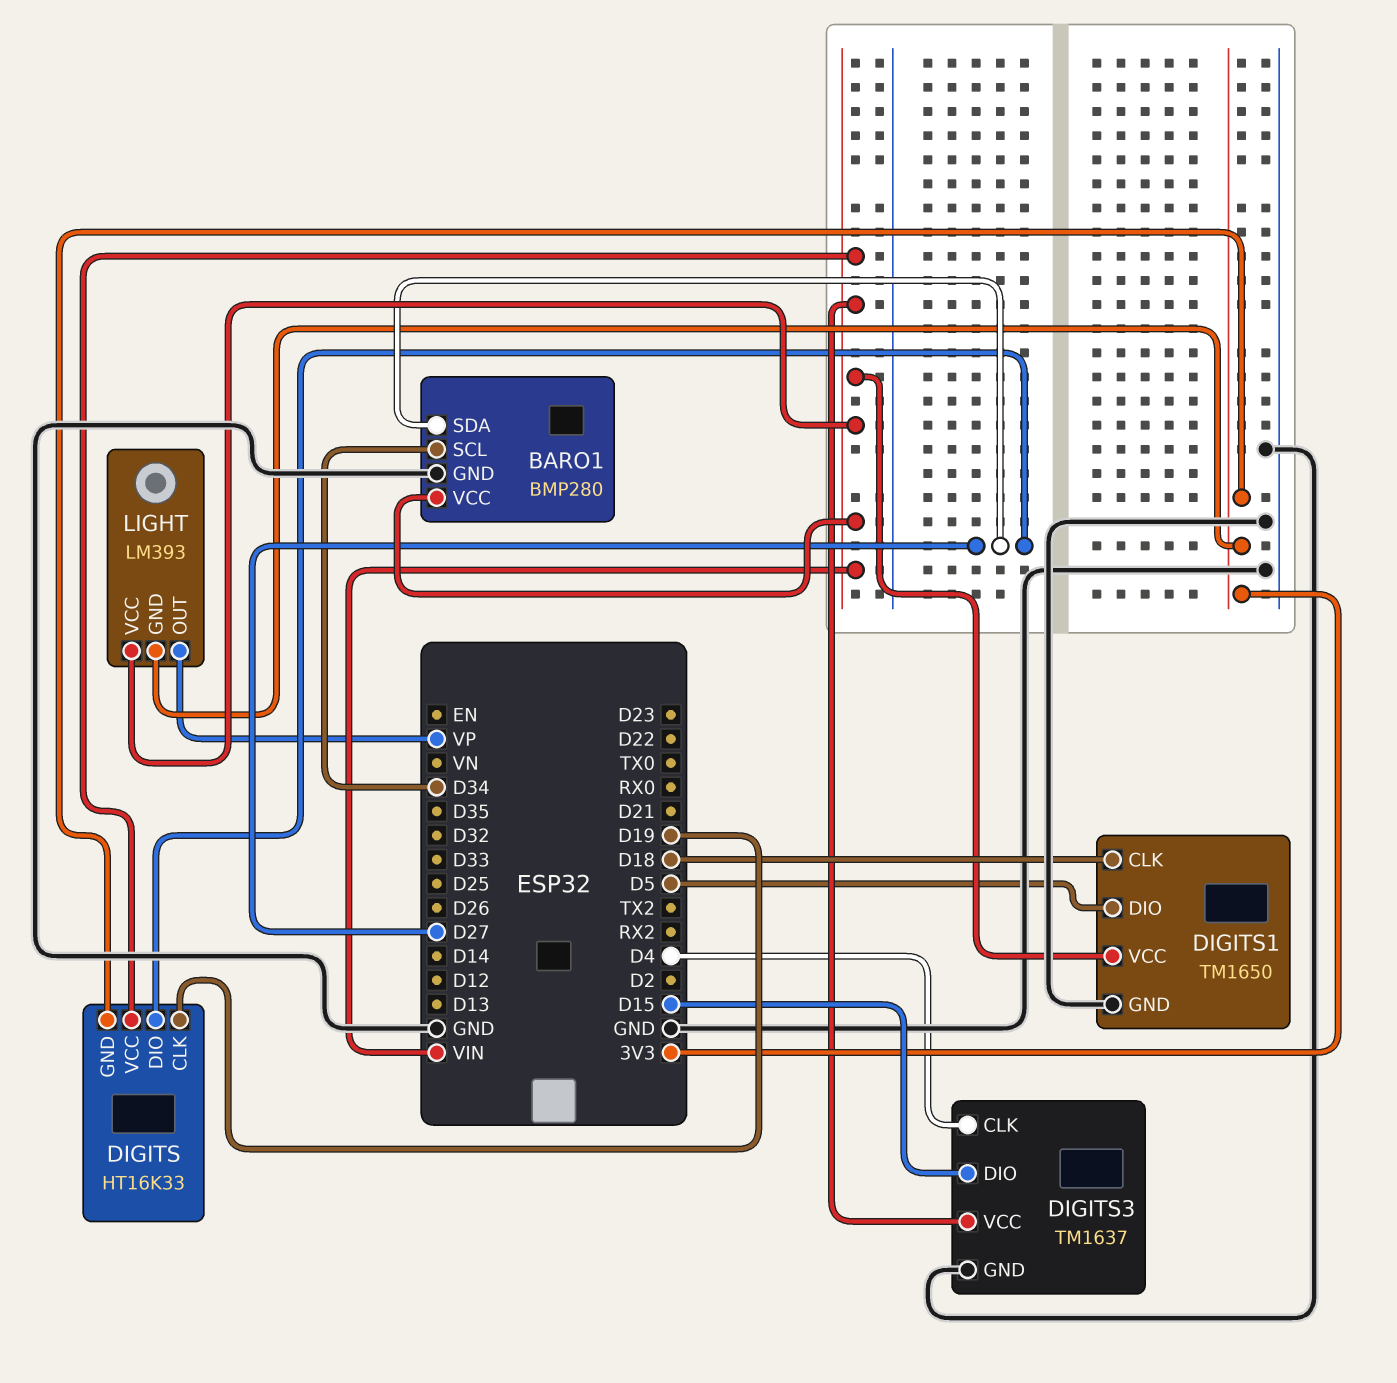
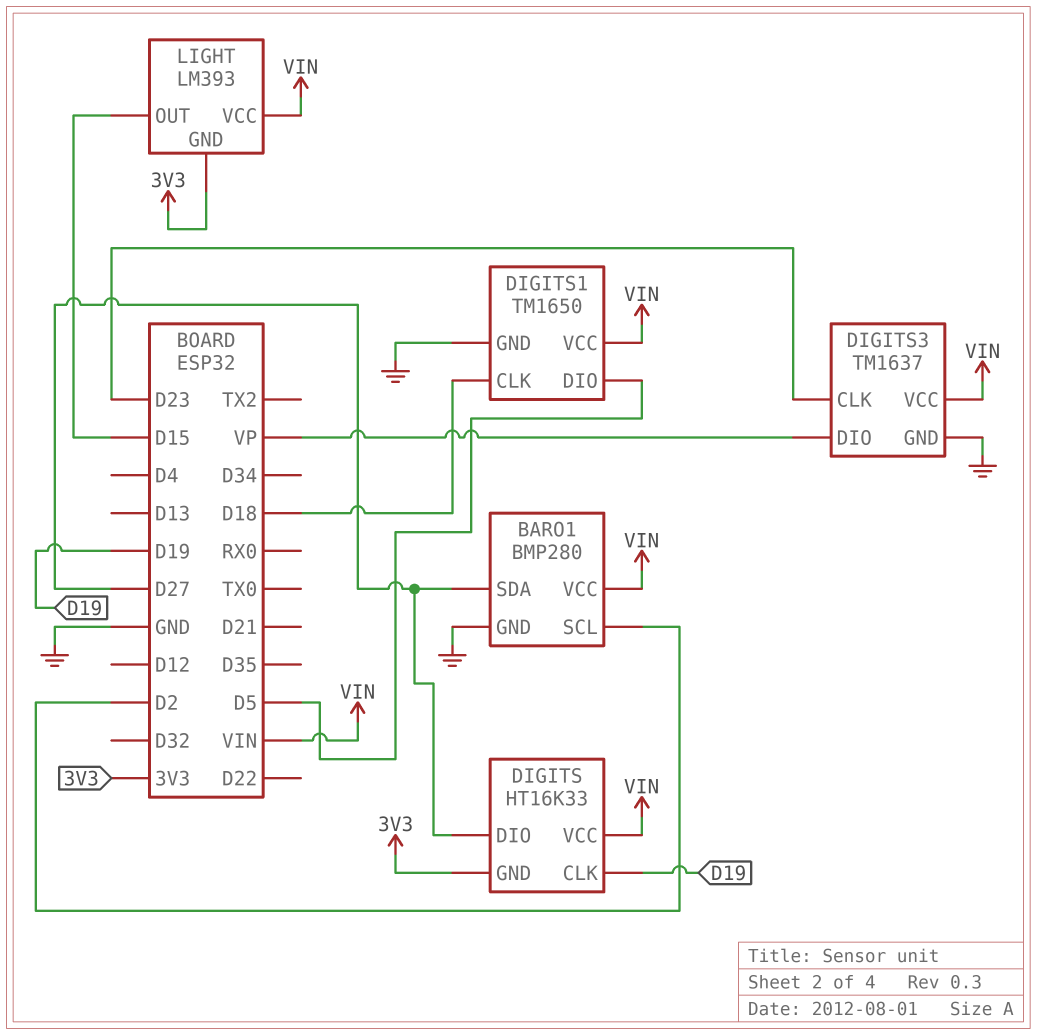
BARO1 pin SCL: D34 -> D2
DIGITS3 pin CLK: D4 -> D23
DIGITS3 pin DIO: D15 -> VP
LIGHT pin OUT: VP -> D15

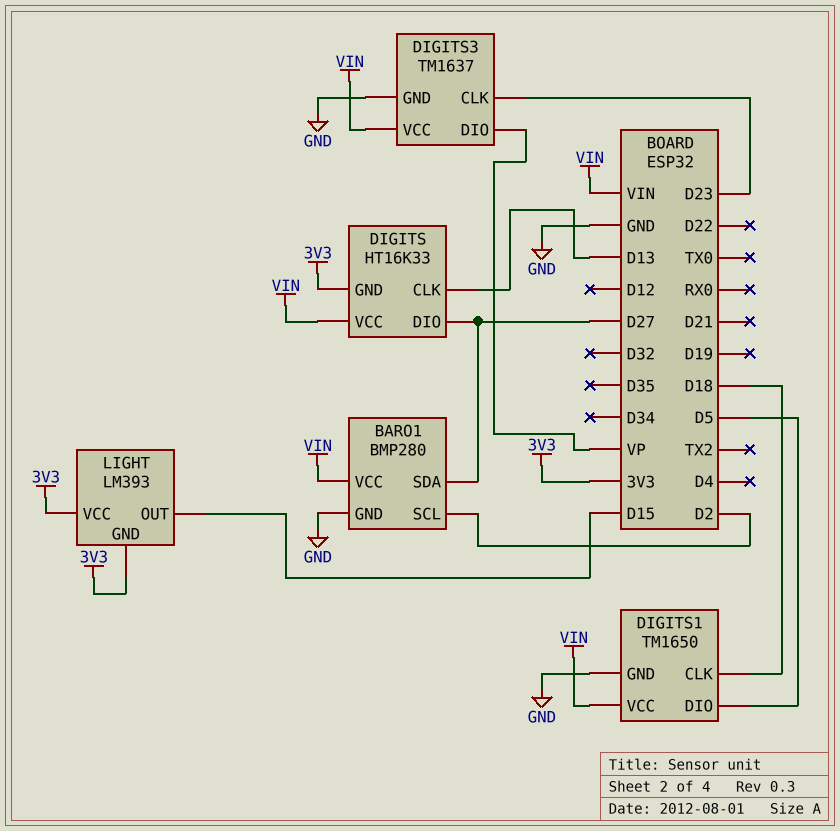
DIGITS pin CLK: D19 -> D13
LIGHT pin VCC: VIN -> 3V3

